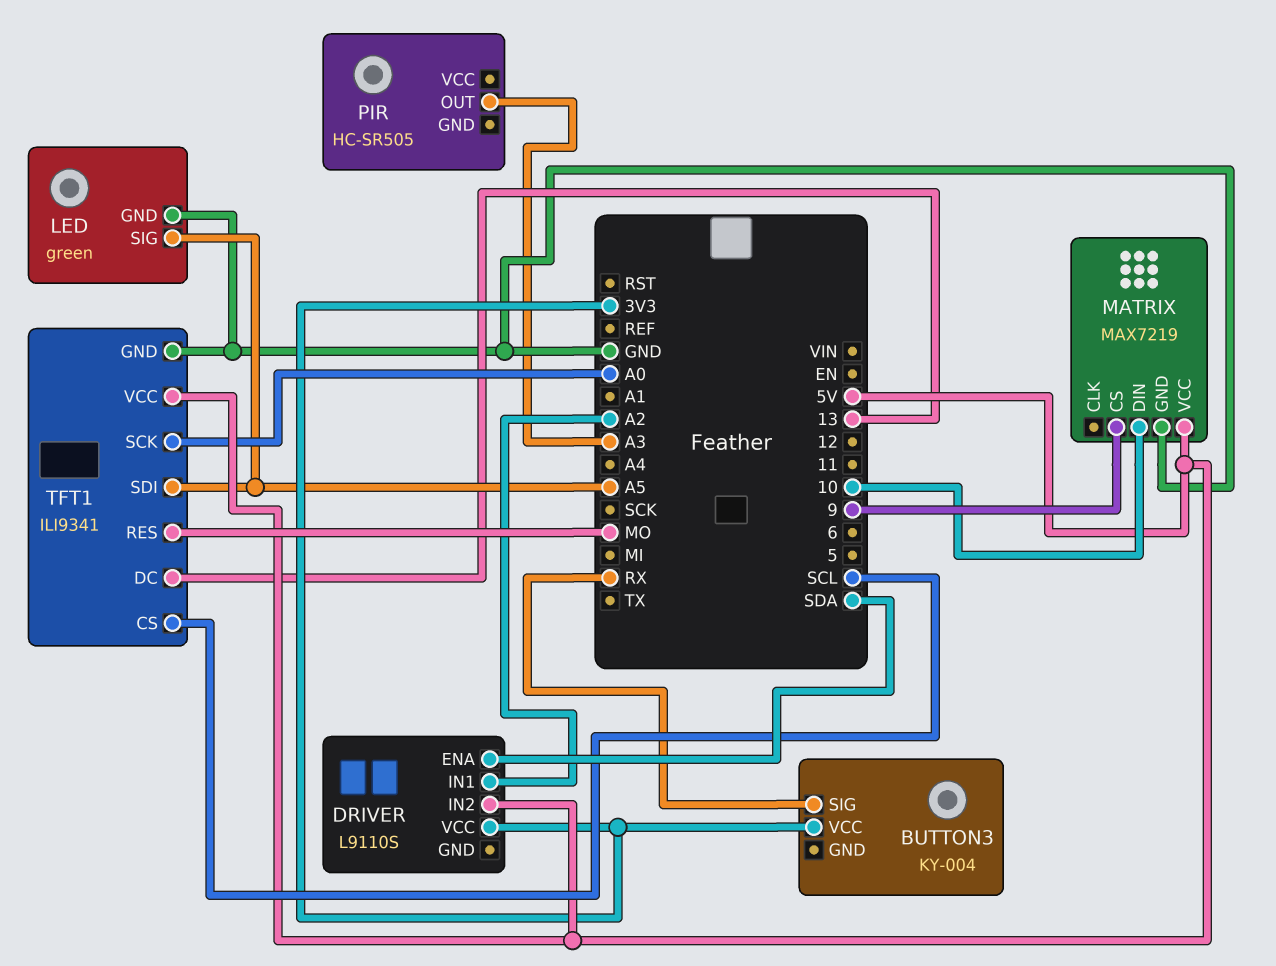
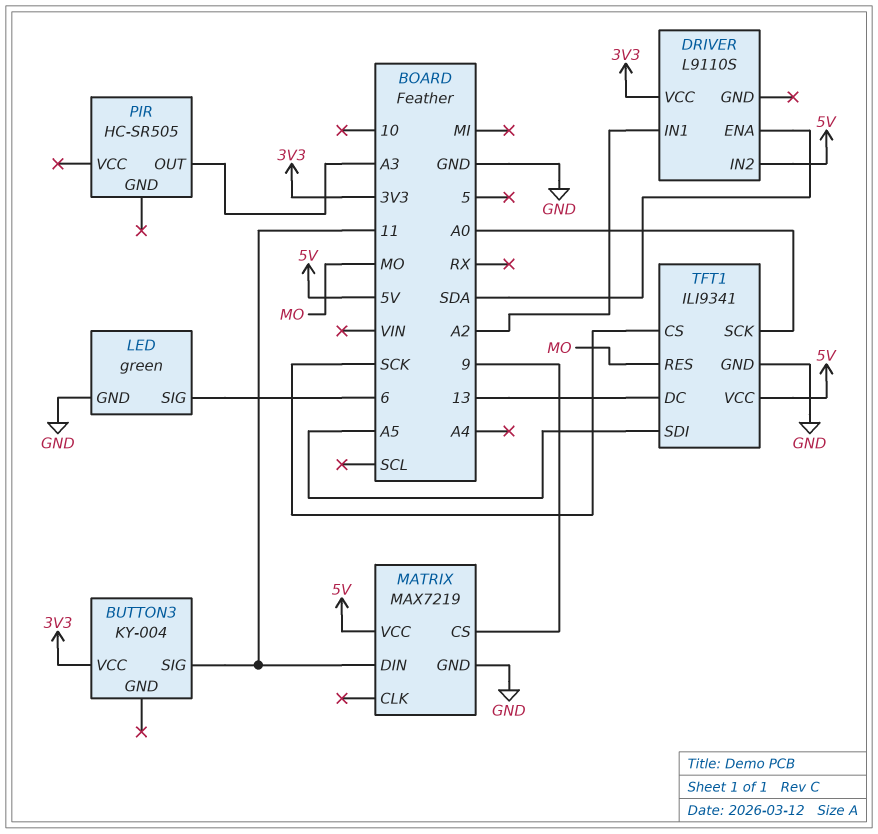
BUTTON3 pin SIG: RX -> 11
LED pin SIG: A5 -> 6
MATRIX pin DIN: 10 -> 11
TFT1 pin CS: SCL -> SCK

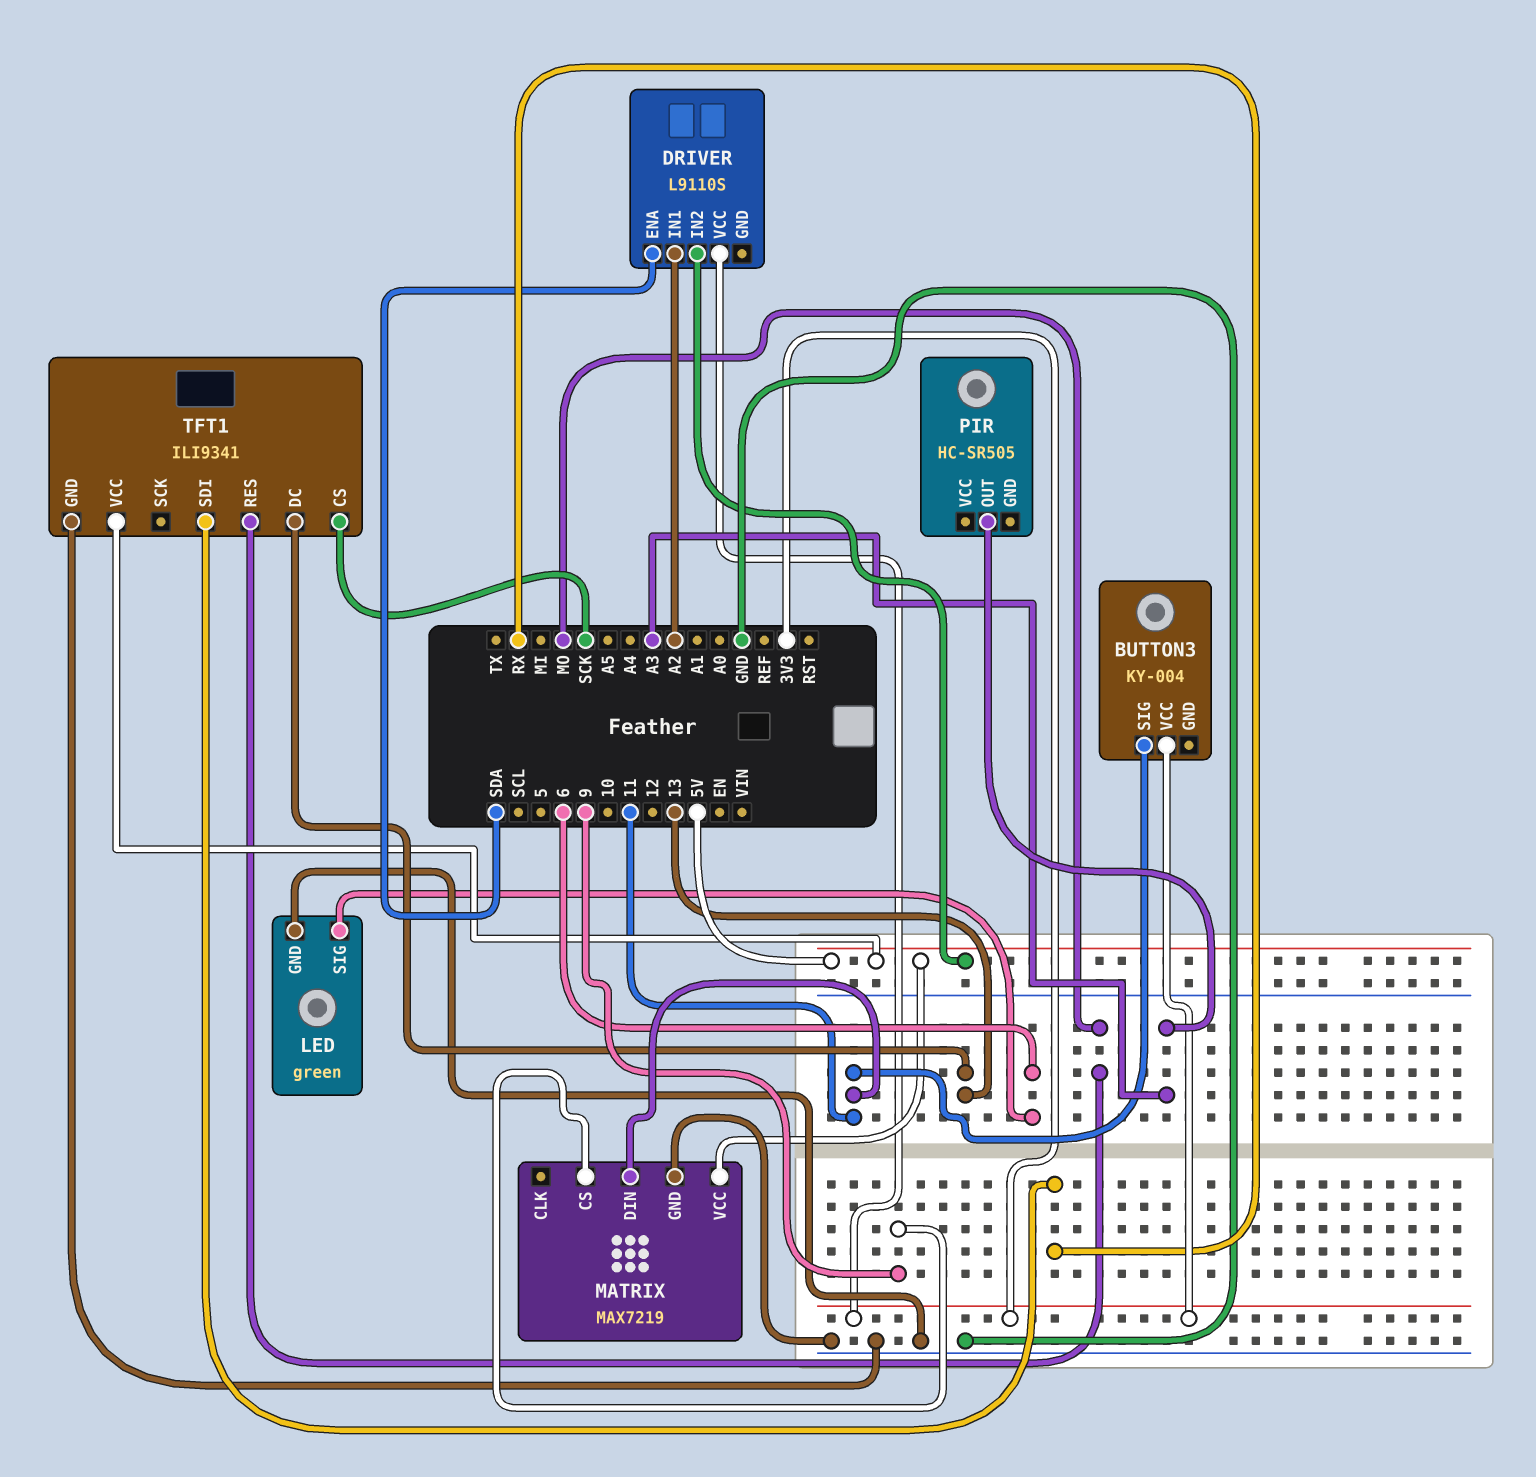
TFT1 pin SCK: A0 -> none
TFT1 pin SDI: A5 -> RX

